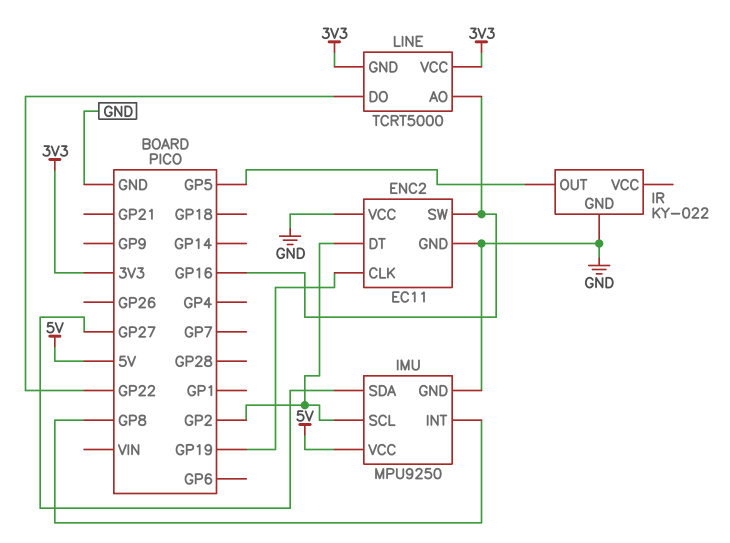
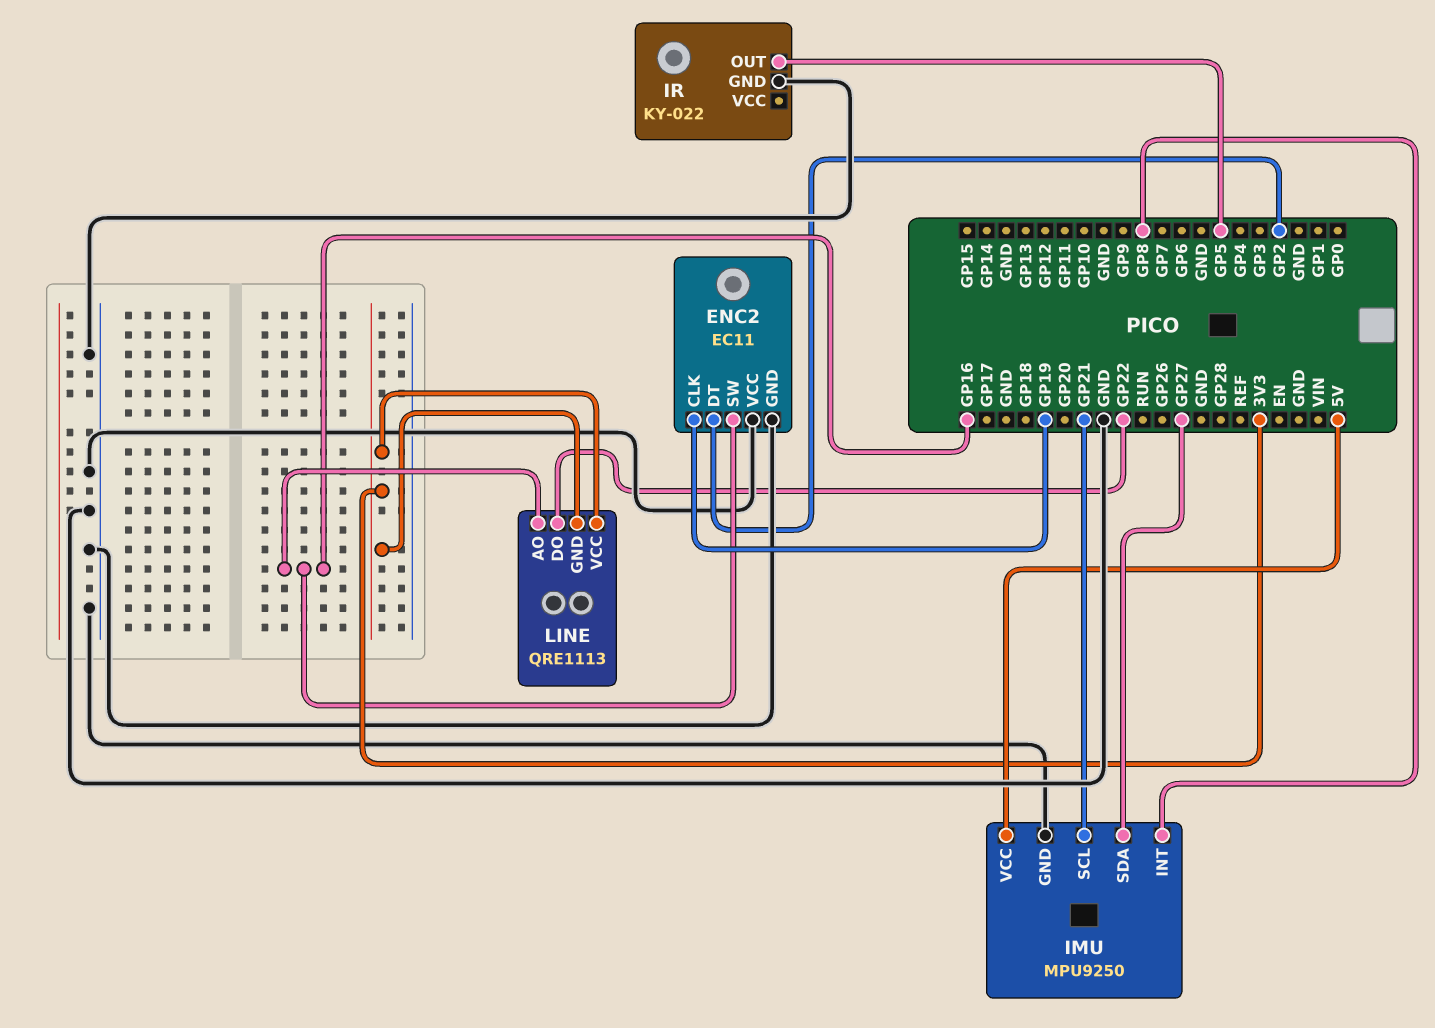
IMU pin SCL: GP2 -> GP21
LINE: TCRT5000 -> QRE1113

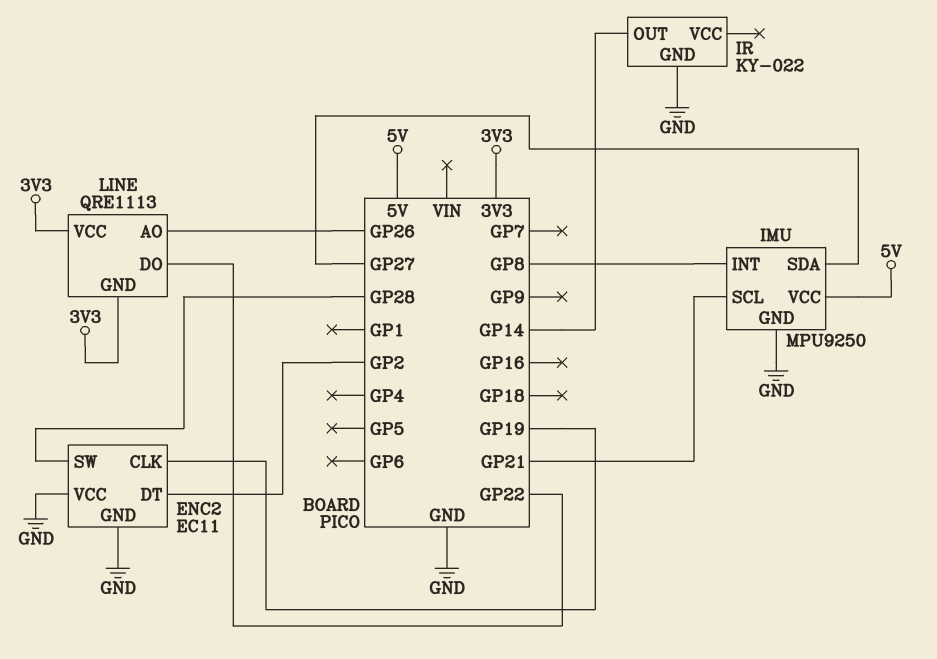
ENC2 pin SW: GP16 -> GP28
IR pin OUT: GP5 -> GP14
LINE pin AO: GP16 -> GP26

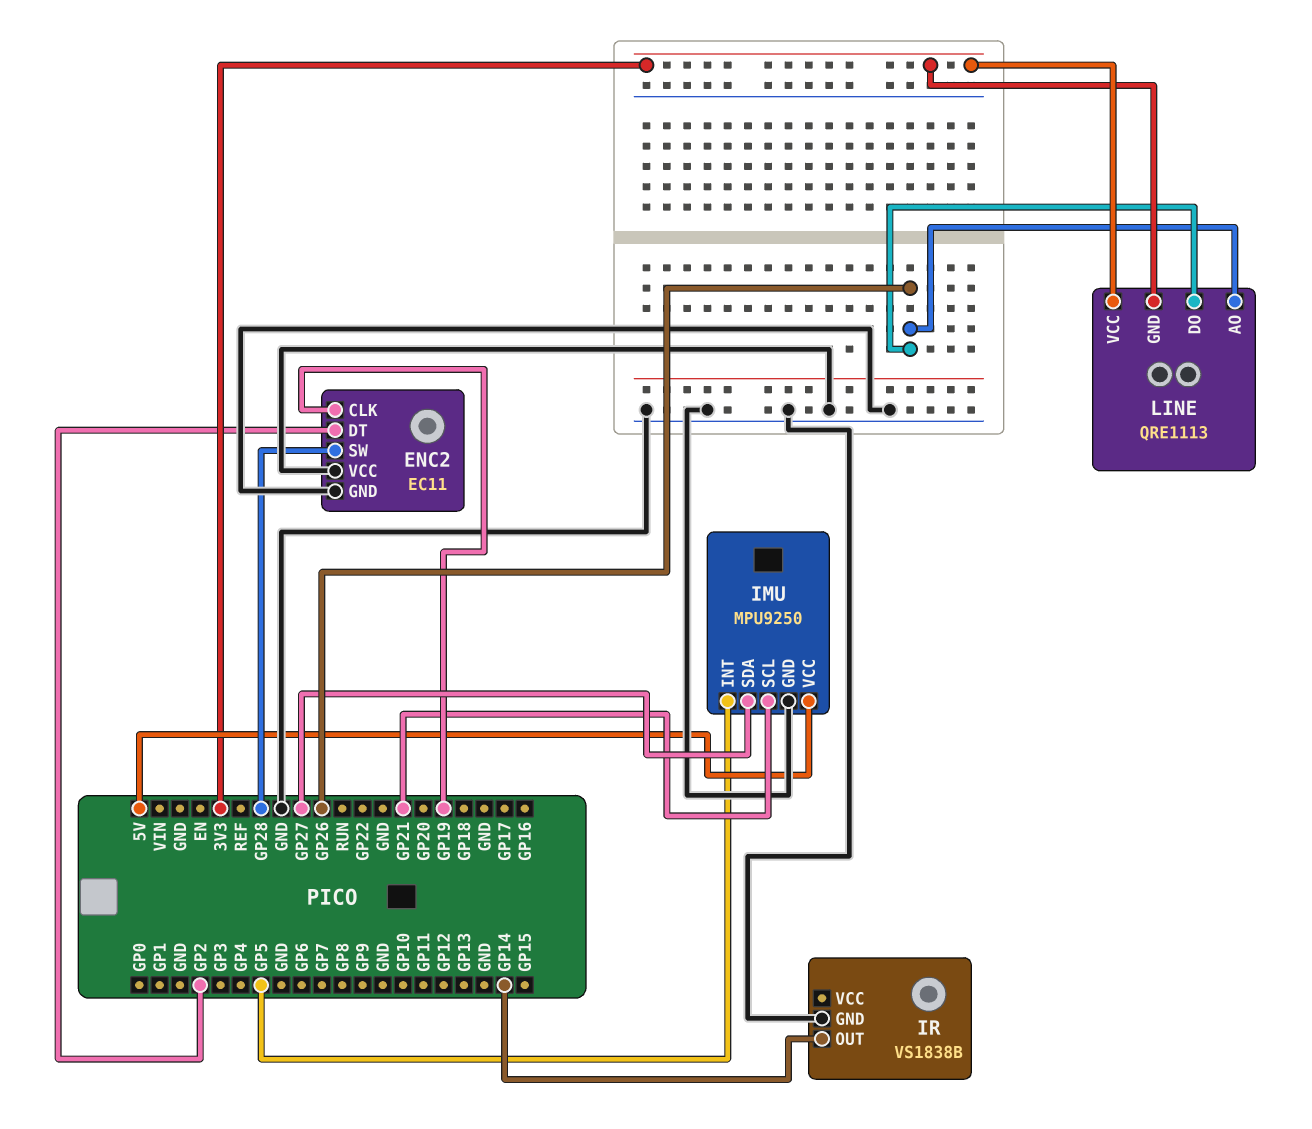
IMU pin INT: GP8 -> GP5
IR: KY-022 -> VS1838B
LINE pin DO: GP22 -> GP26

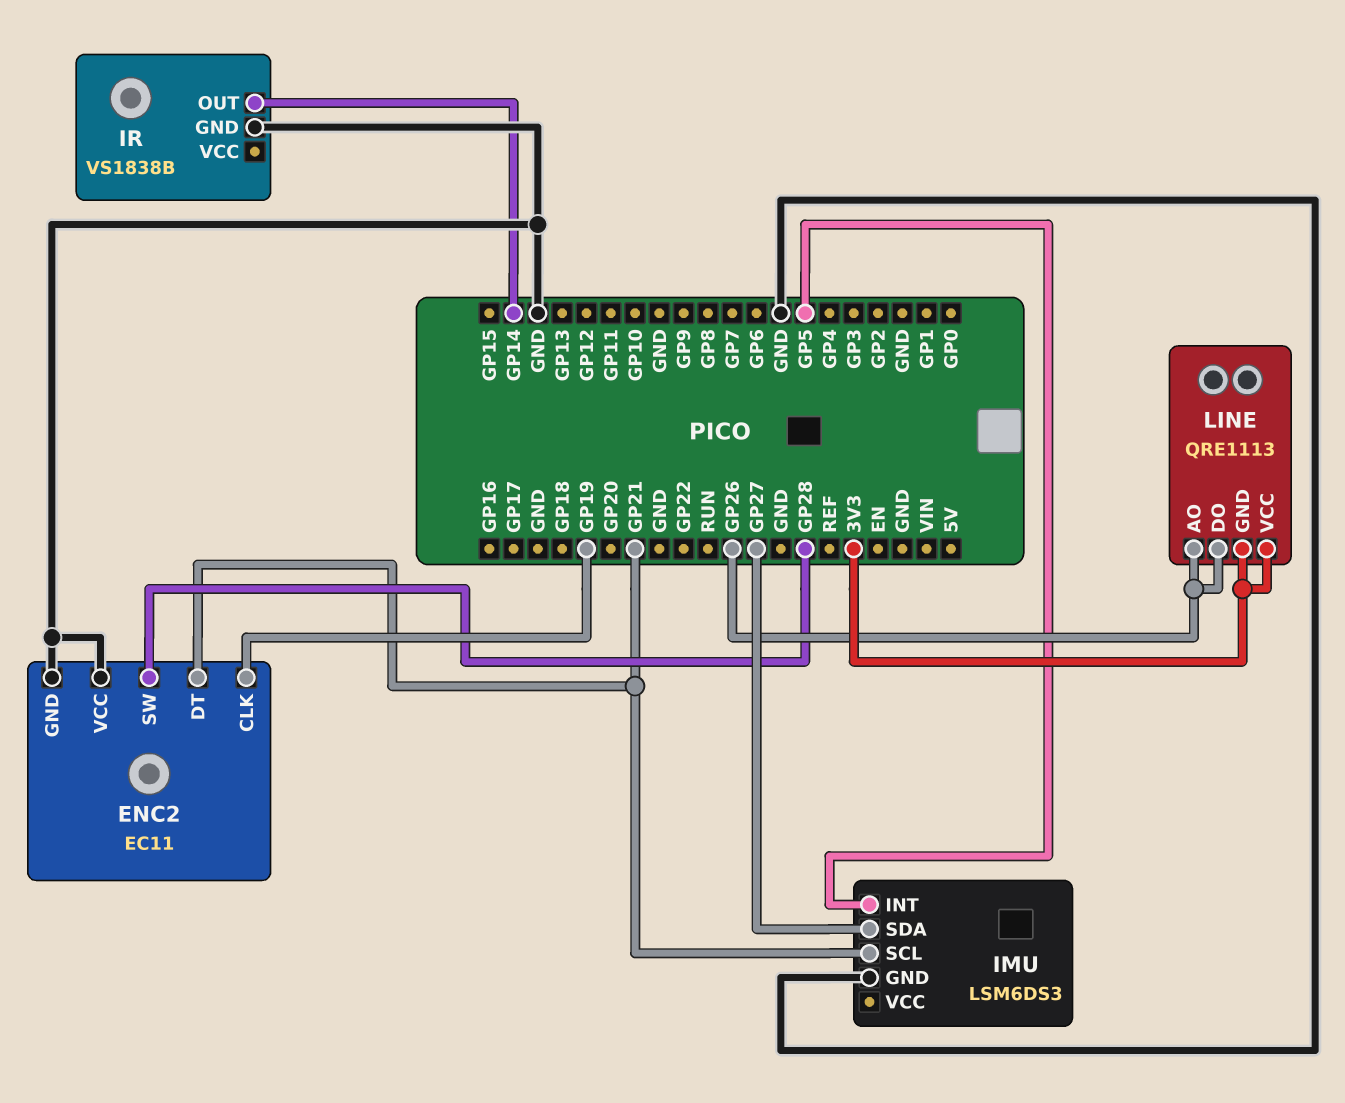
ENC2 pin DT: GP2 -> GP21
IMU: MPU9250 -> LSM6DS3
IMU pin VCC: 5V -> none

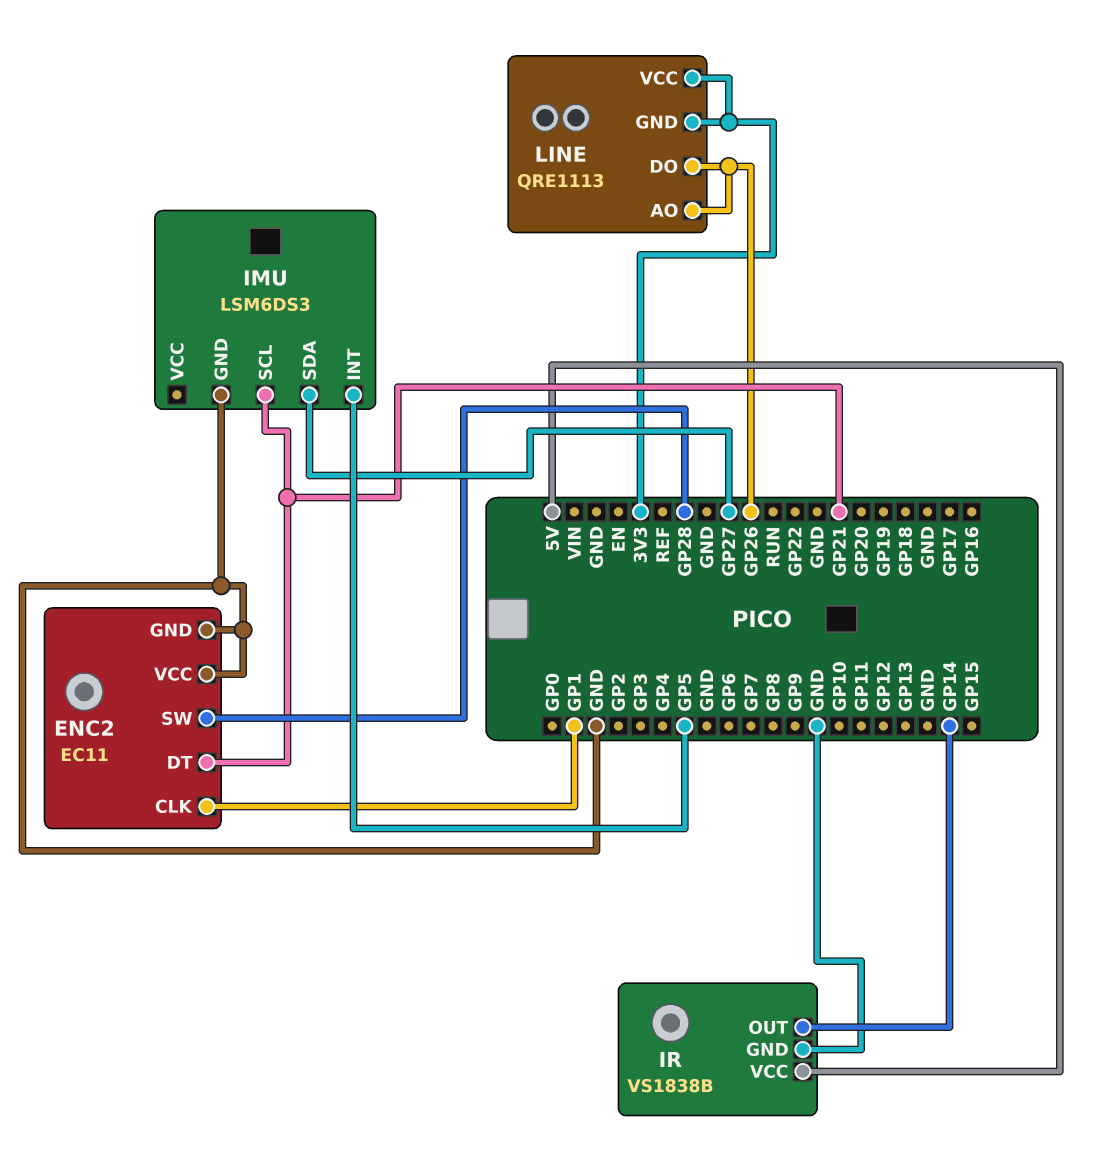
ENC2 pin CLK: GP19 -> GP1
IR pin VCC: none -> 5V

